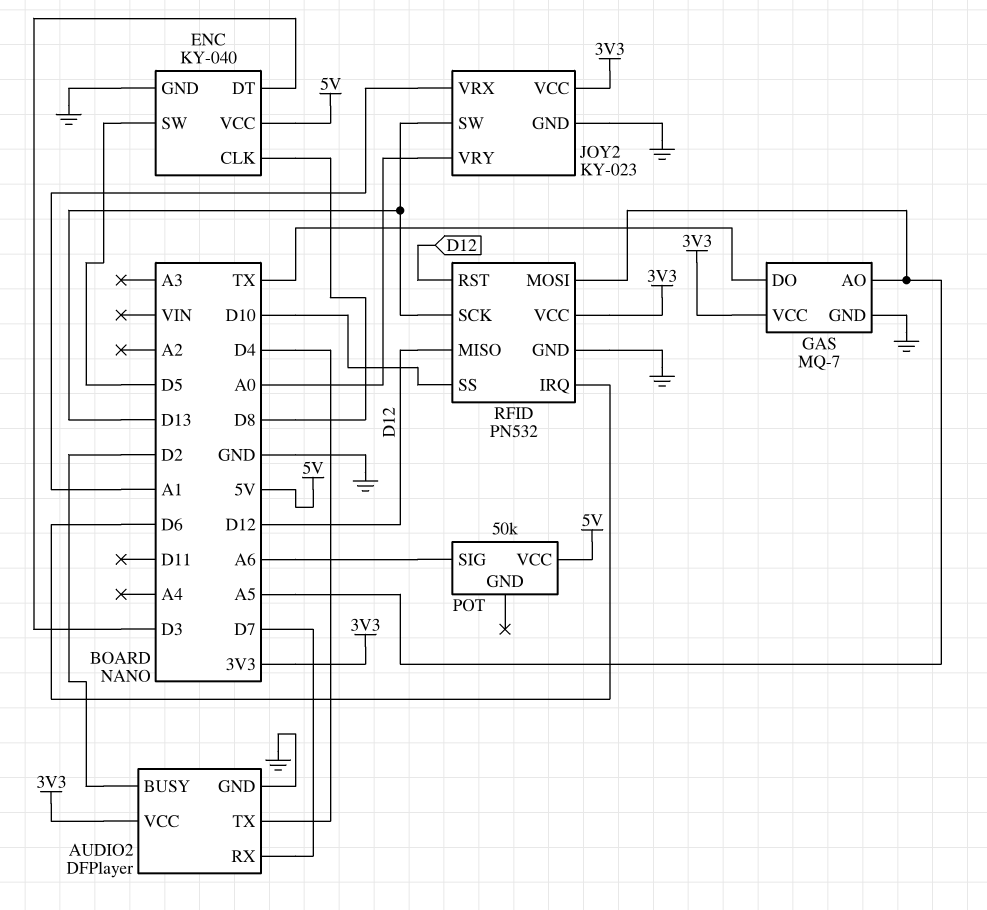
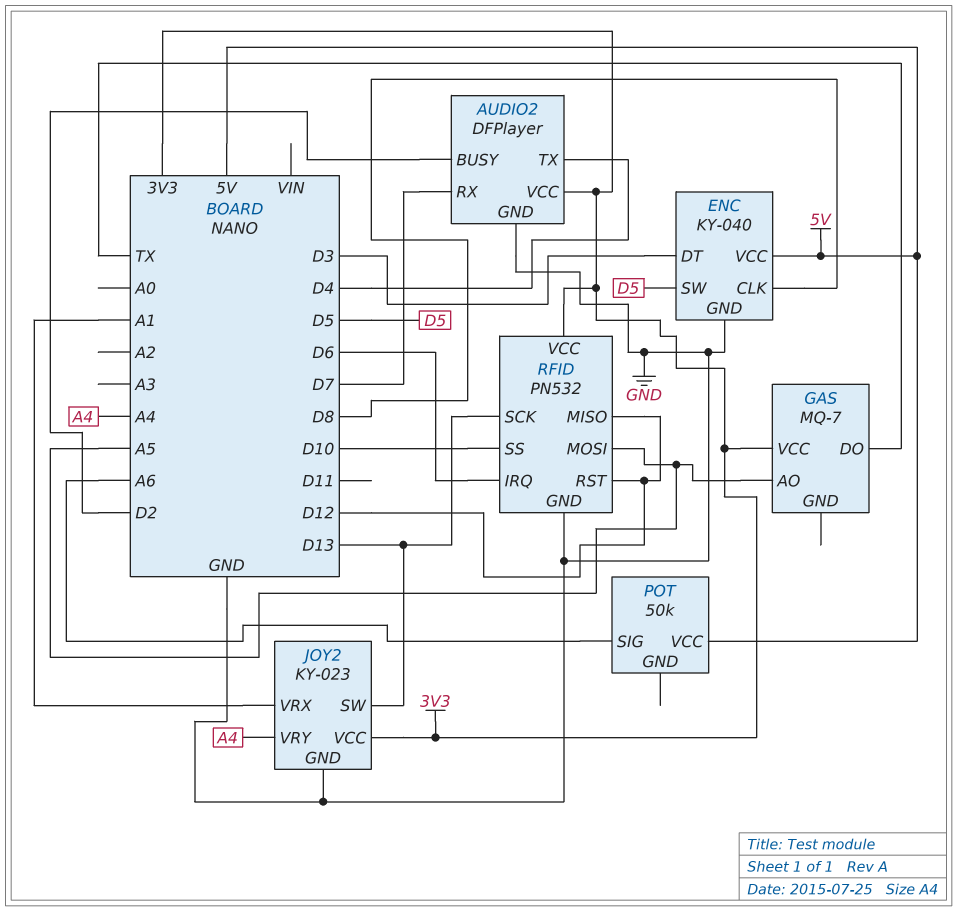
GAS pin GND: GND -> none
JOY2 pin VRY: A0 -> A4

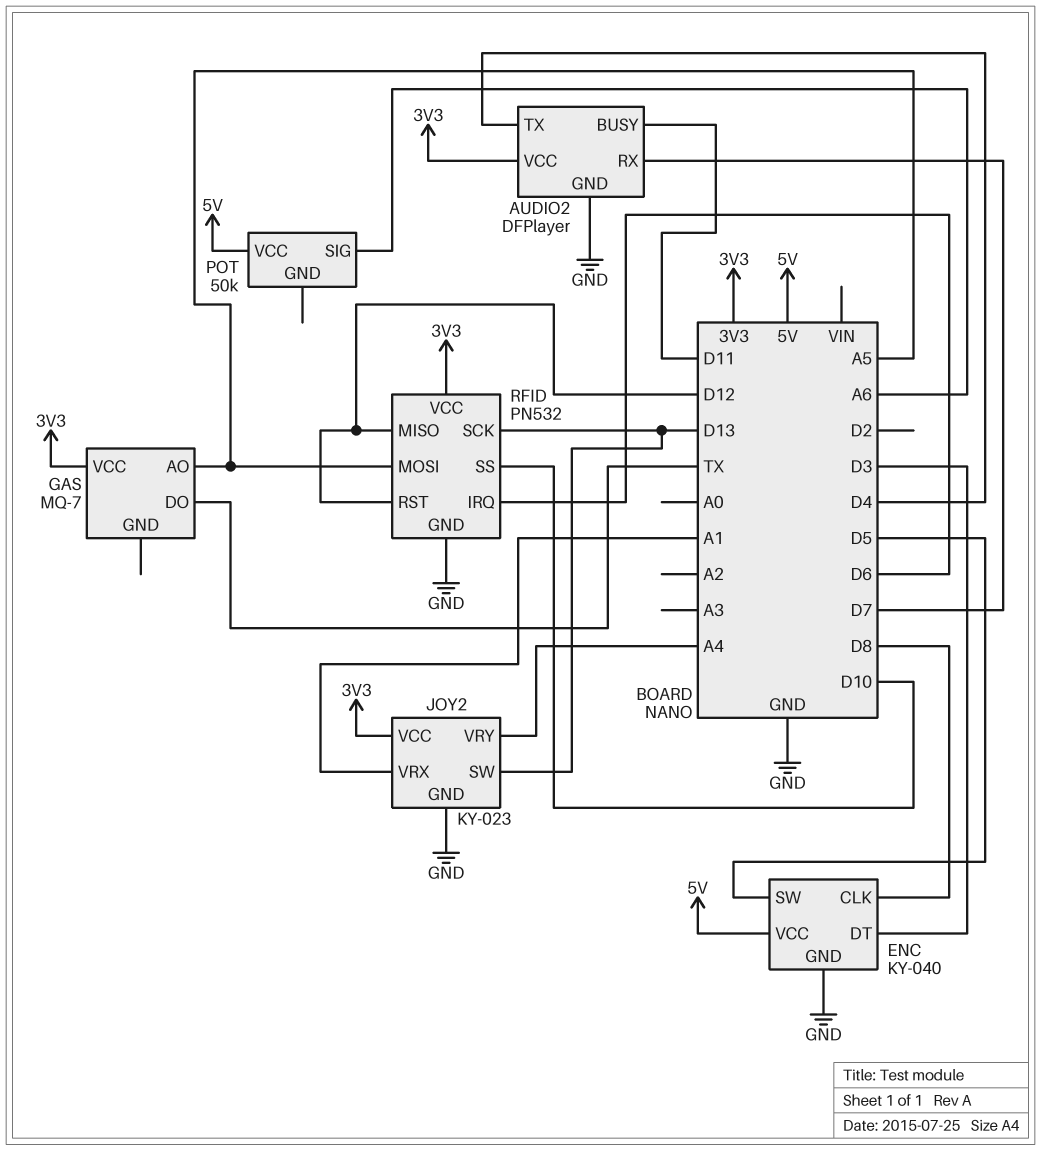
AUDIO2 pin BUSY: D2 -> D11

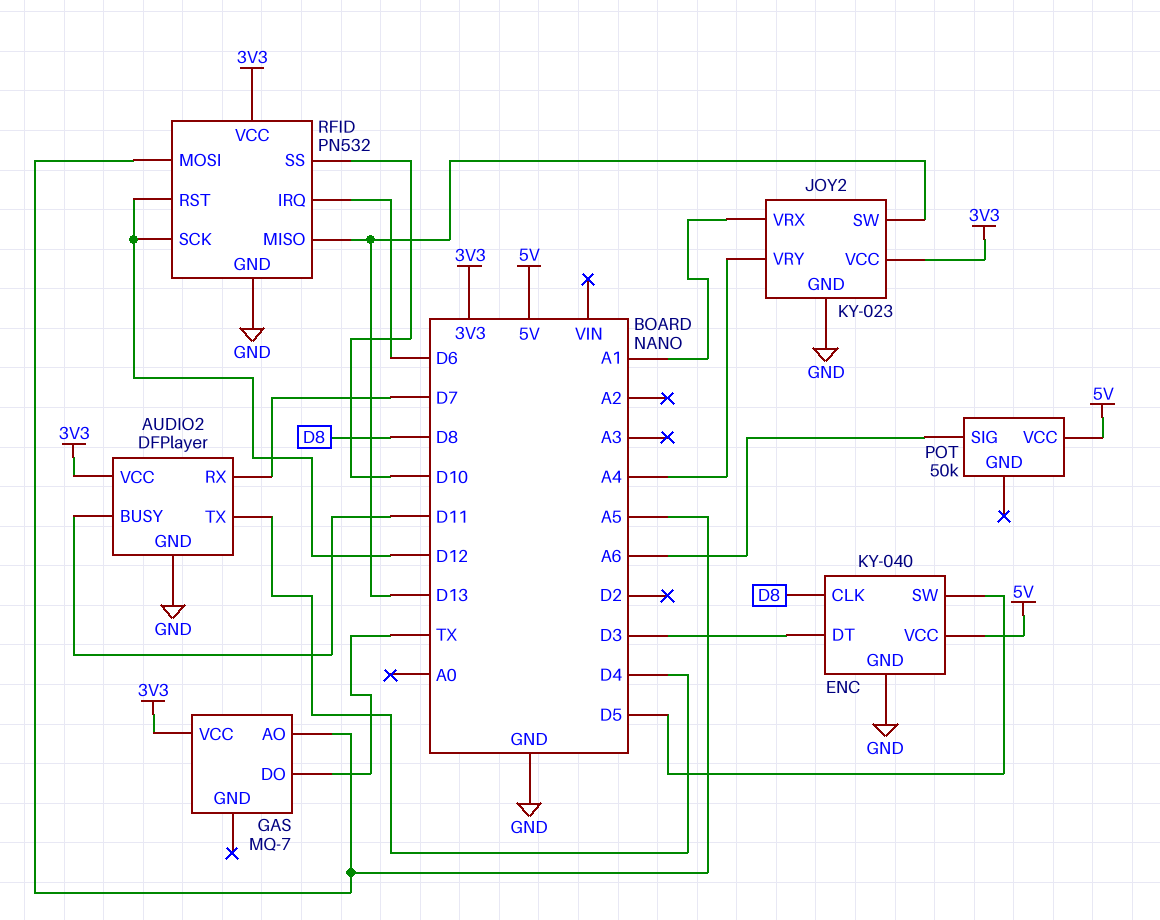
RFID pin MISO: D12 -> D13
RFID pin SCK: D13 -> D12

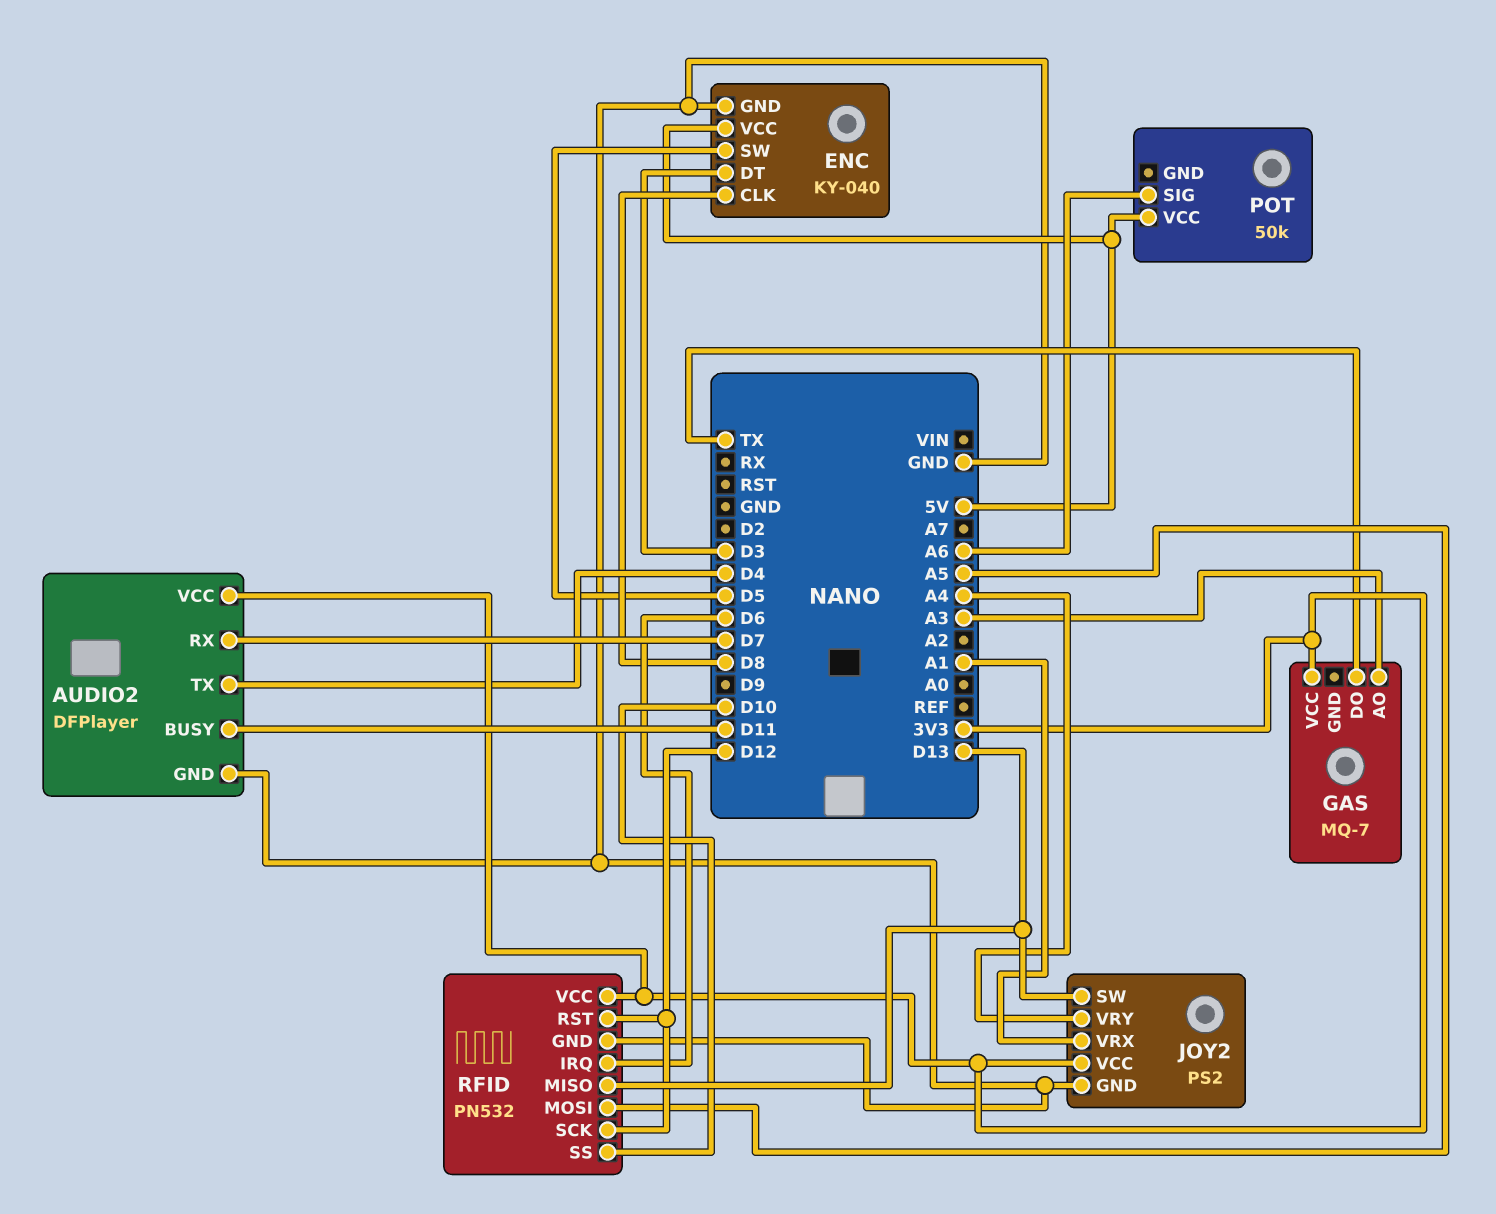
GAS pin AO: A5 -> A3
JOY2: KY-023 -> PS2

